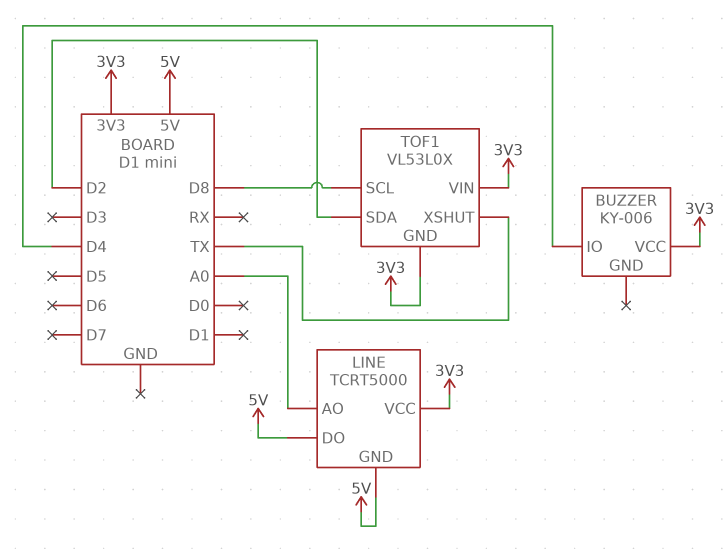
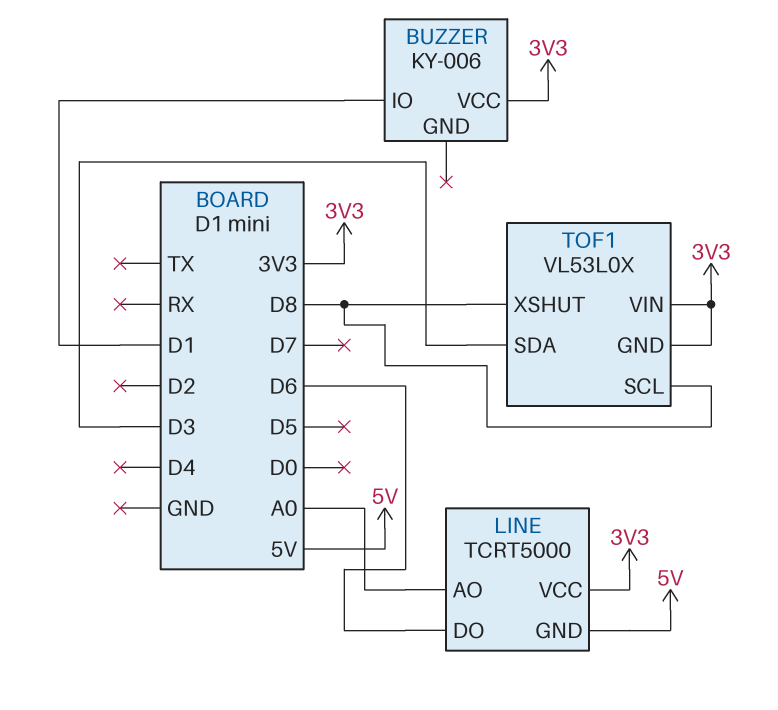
BUZZER pin IO: D4 -> D1
LINE pin DO: 5V -> D6
TOF1 pin SDA: D2 -> D3
TOF1 pin XSHUT: TX -> D8

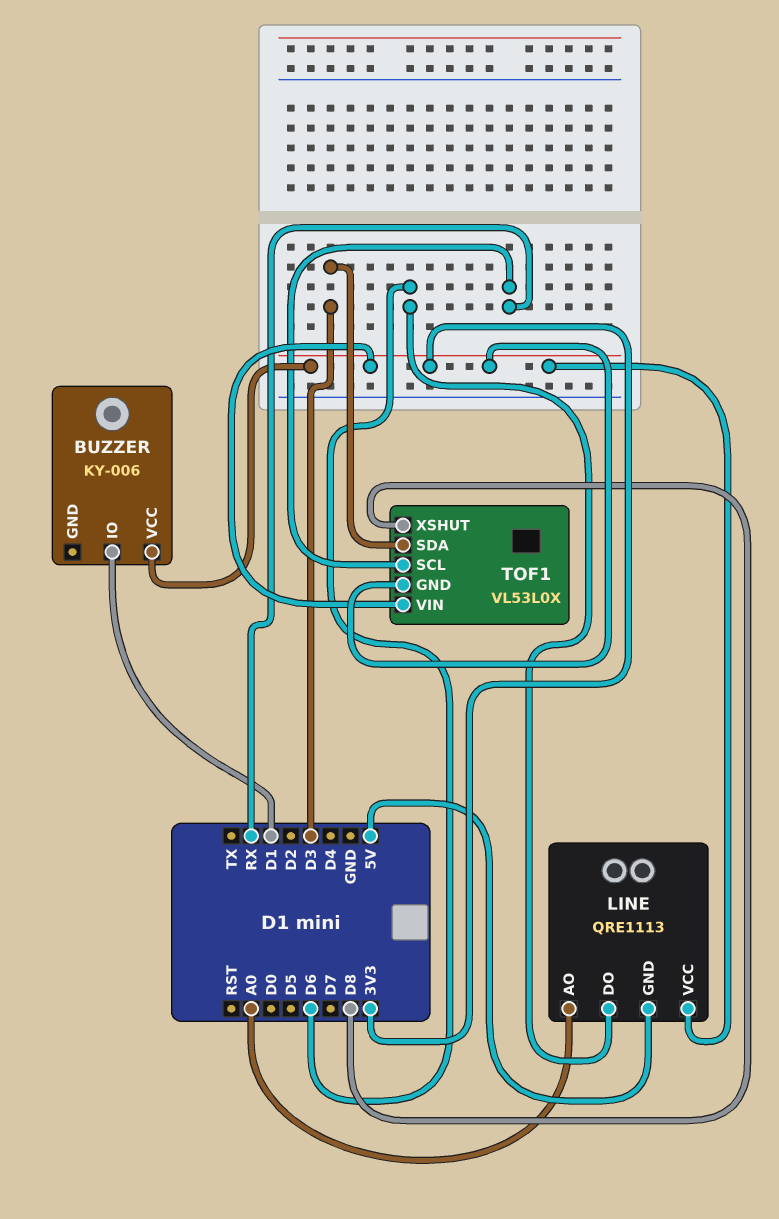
LINE: TCRT5000 -> QRE1113
TOF1 pin SCL: D8 -> RX

